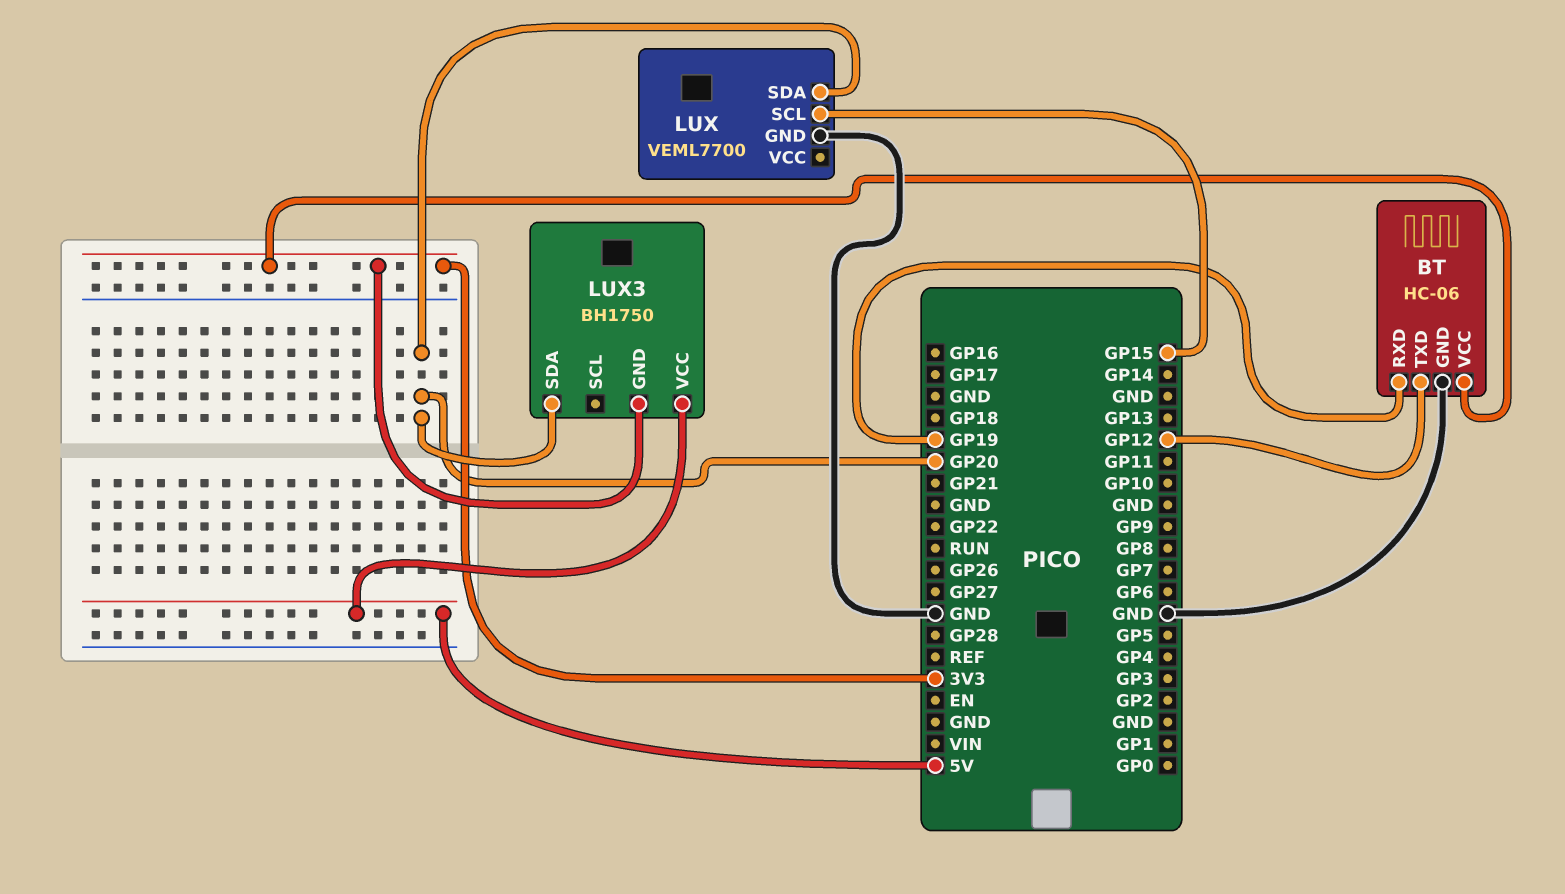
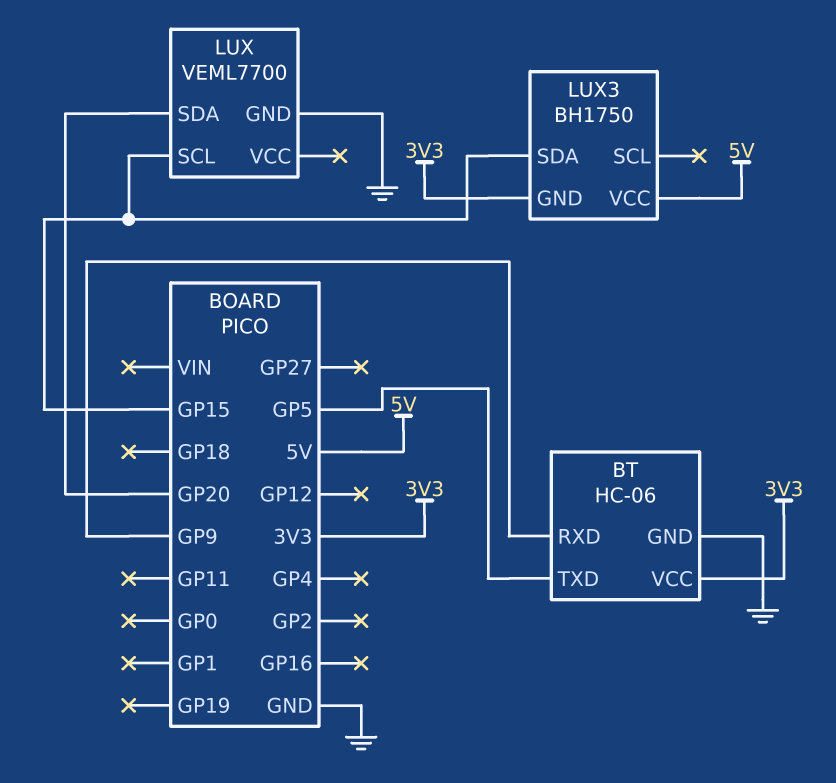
BT pin RXD: GP19 -> GP9
BT pin TXD: GP12 -> GP5
LUX3 pin SDA: GP20 -> GP15

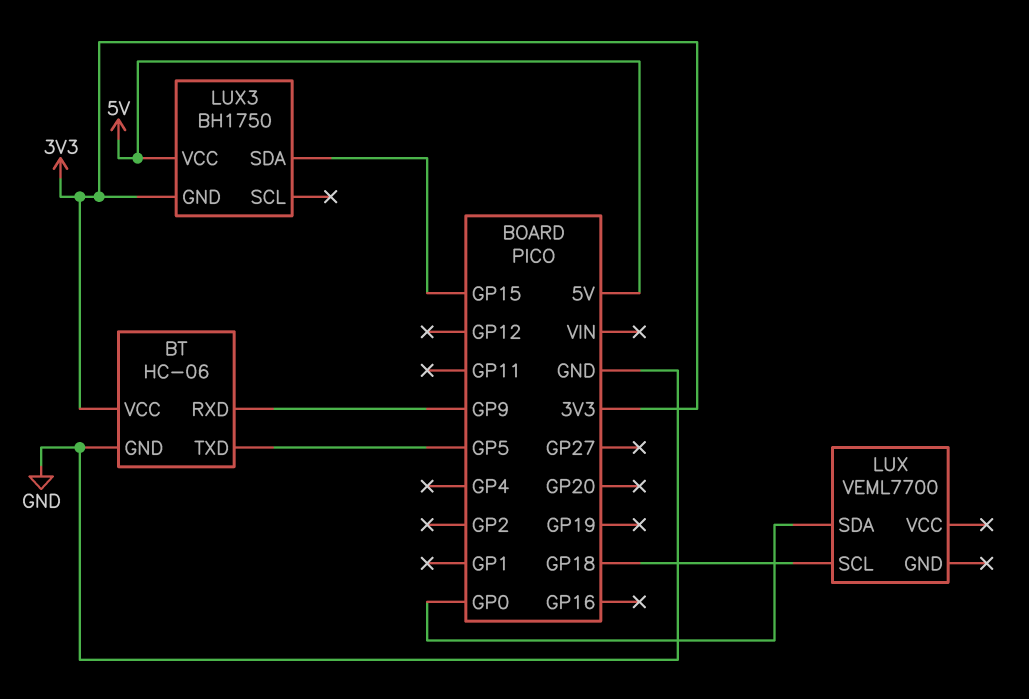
LUX pin GND: GND -> none
LUX pin SCL: GP15 -> GP18
LUX pin SDA: GP20 -> GP0

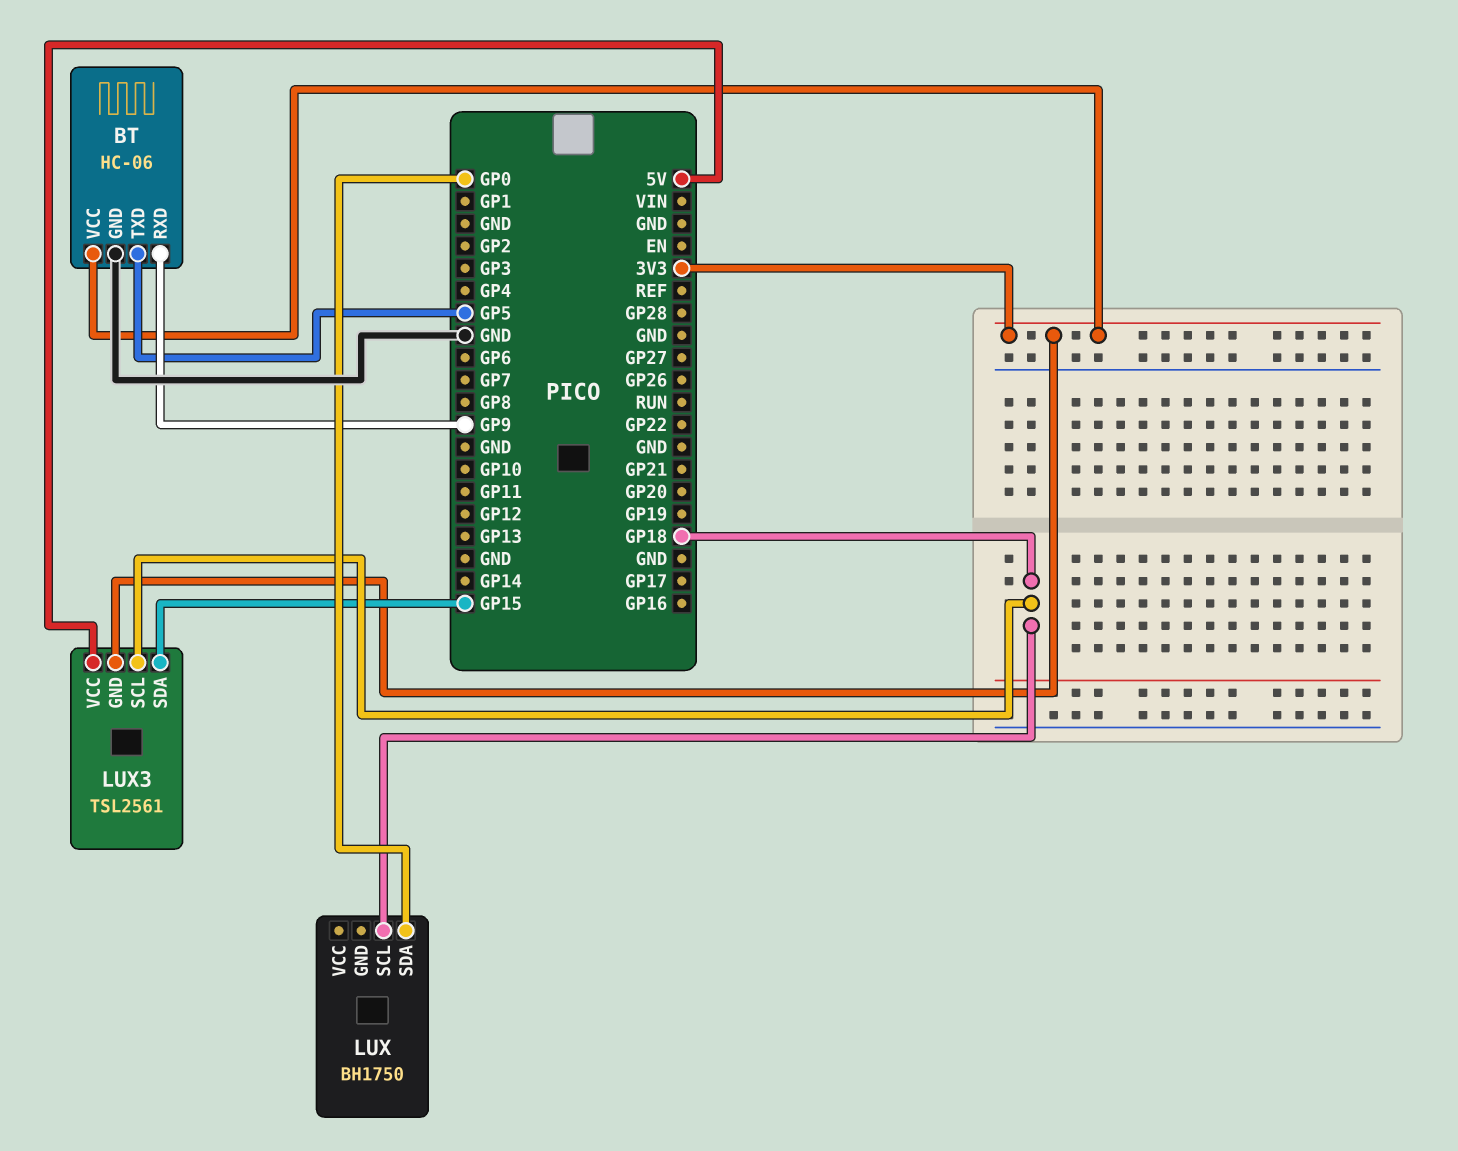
LUX: VEML7700 -> BH1750
LUX3: BH1750 -> TSL2561
LUX3 pin SCL: none -> GP18

